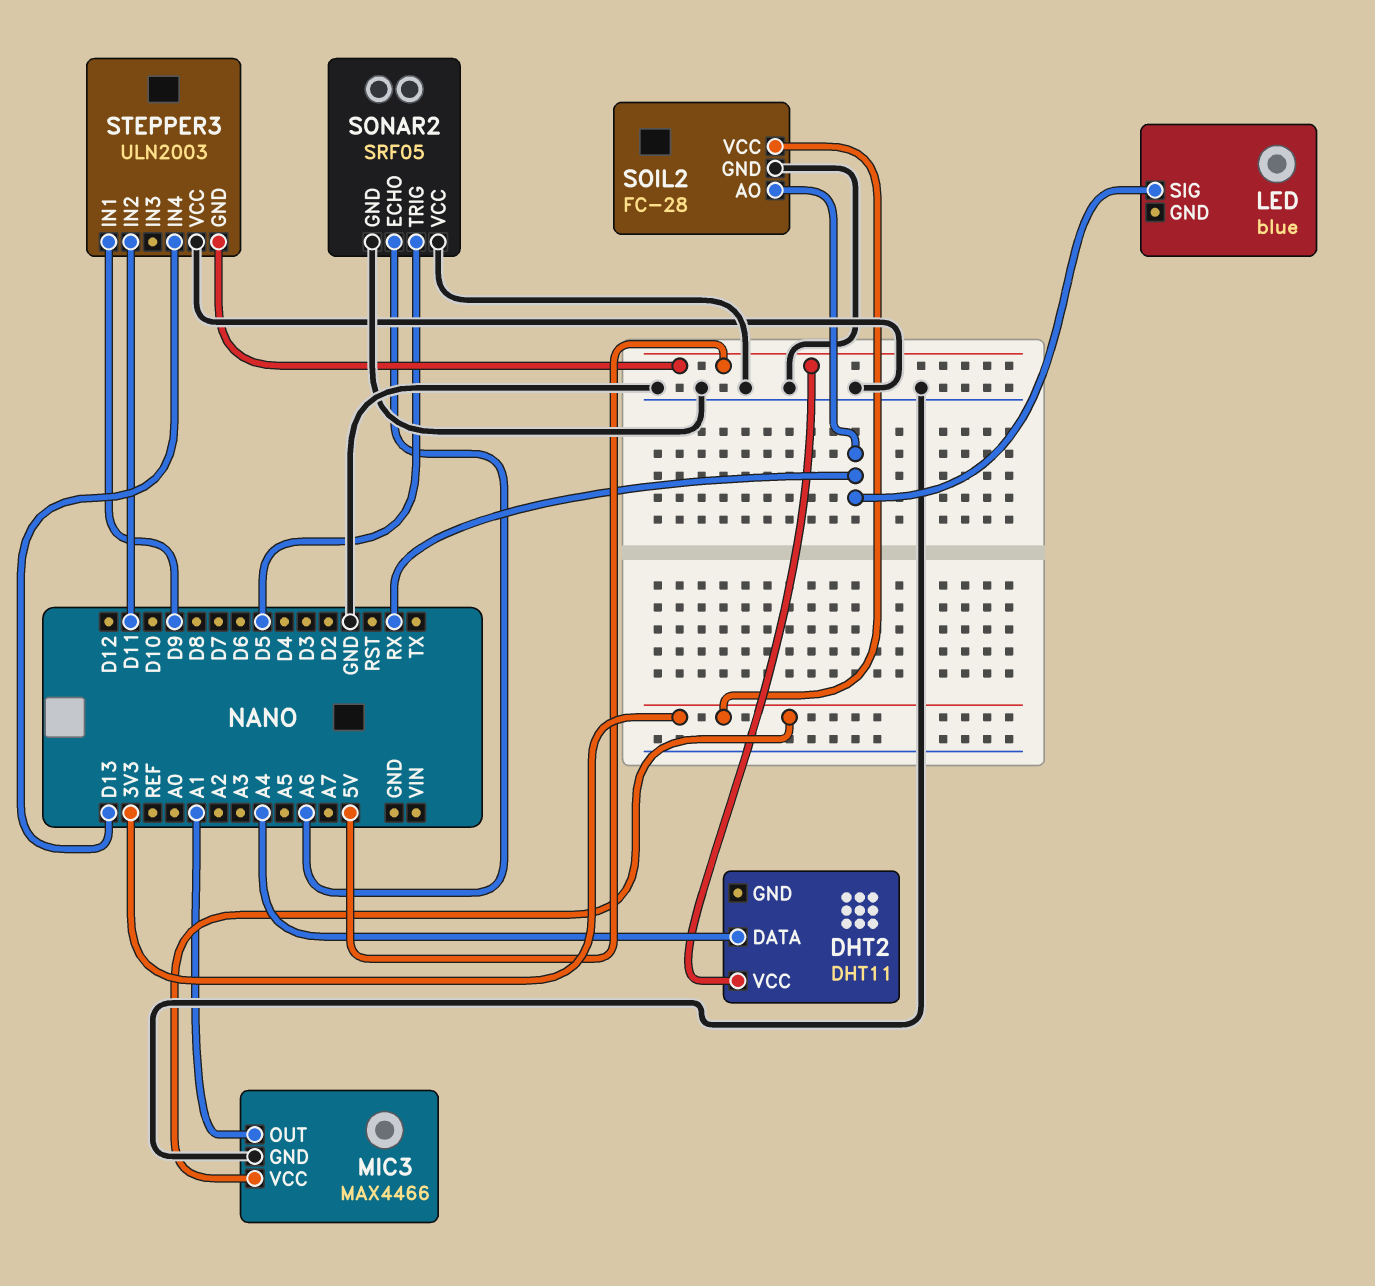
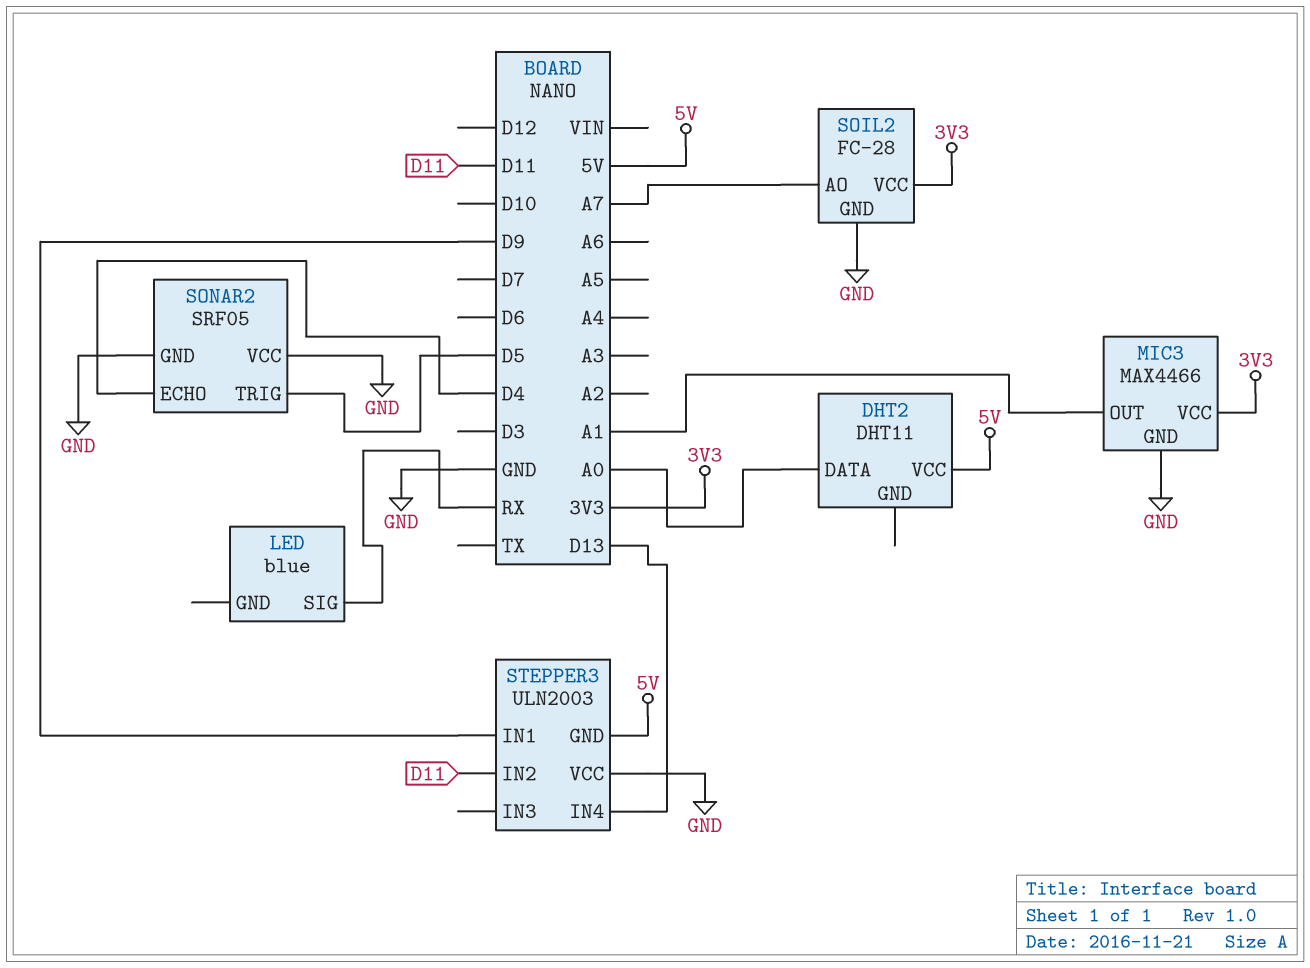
DHT2 pin DATA: A4 -> A0
SOIL2 pin AO: RX -> A7
SONAR2 pin ECHO: A6 -> D4

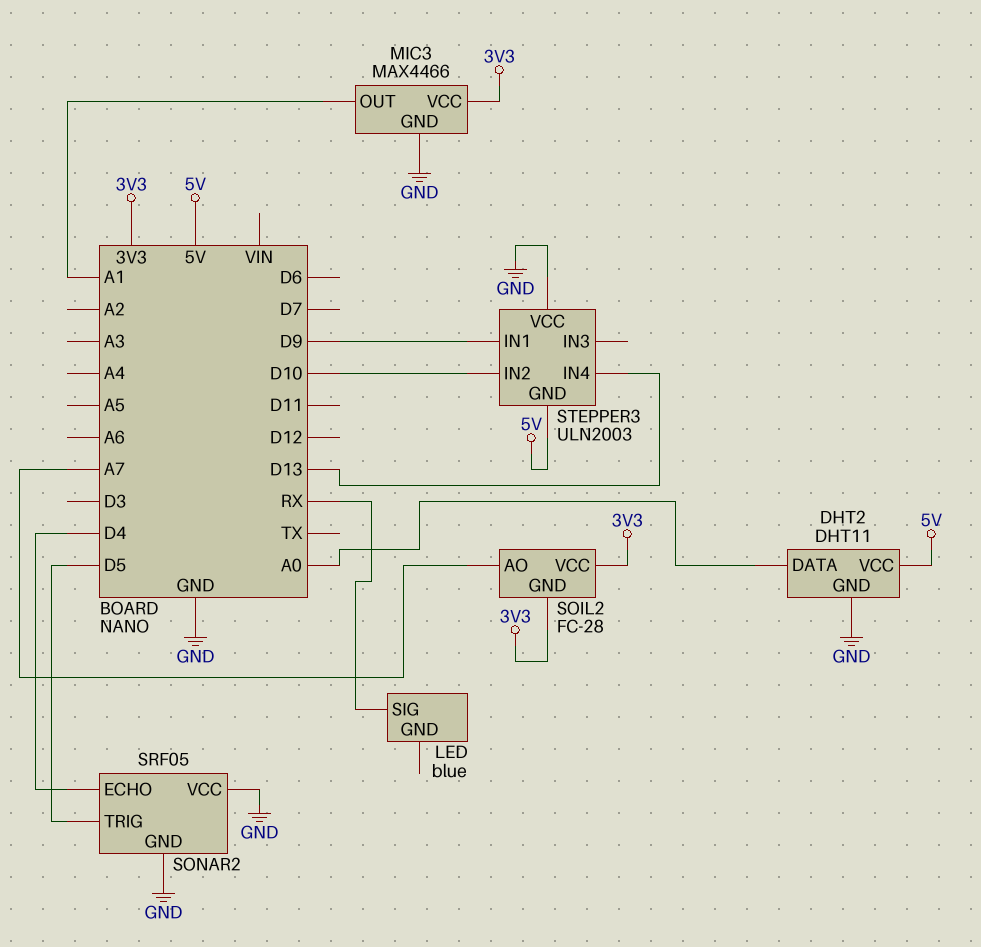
DHT2 pin GND: none -> GND
SOIL2 pin GND: GND -> 3V3
STEPPER3 pin IN2: D11 -> D10

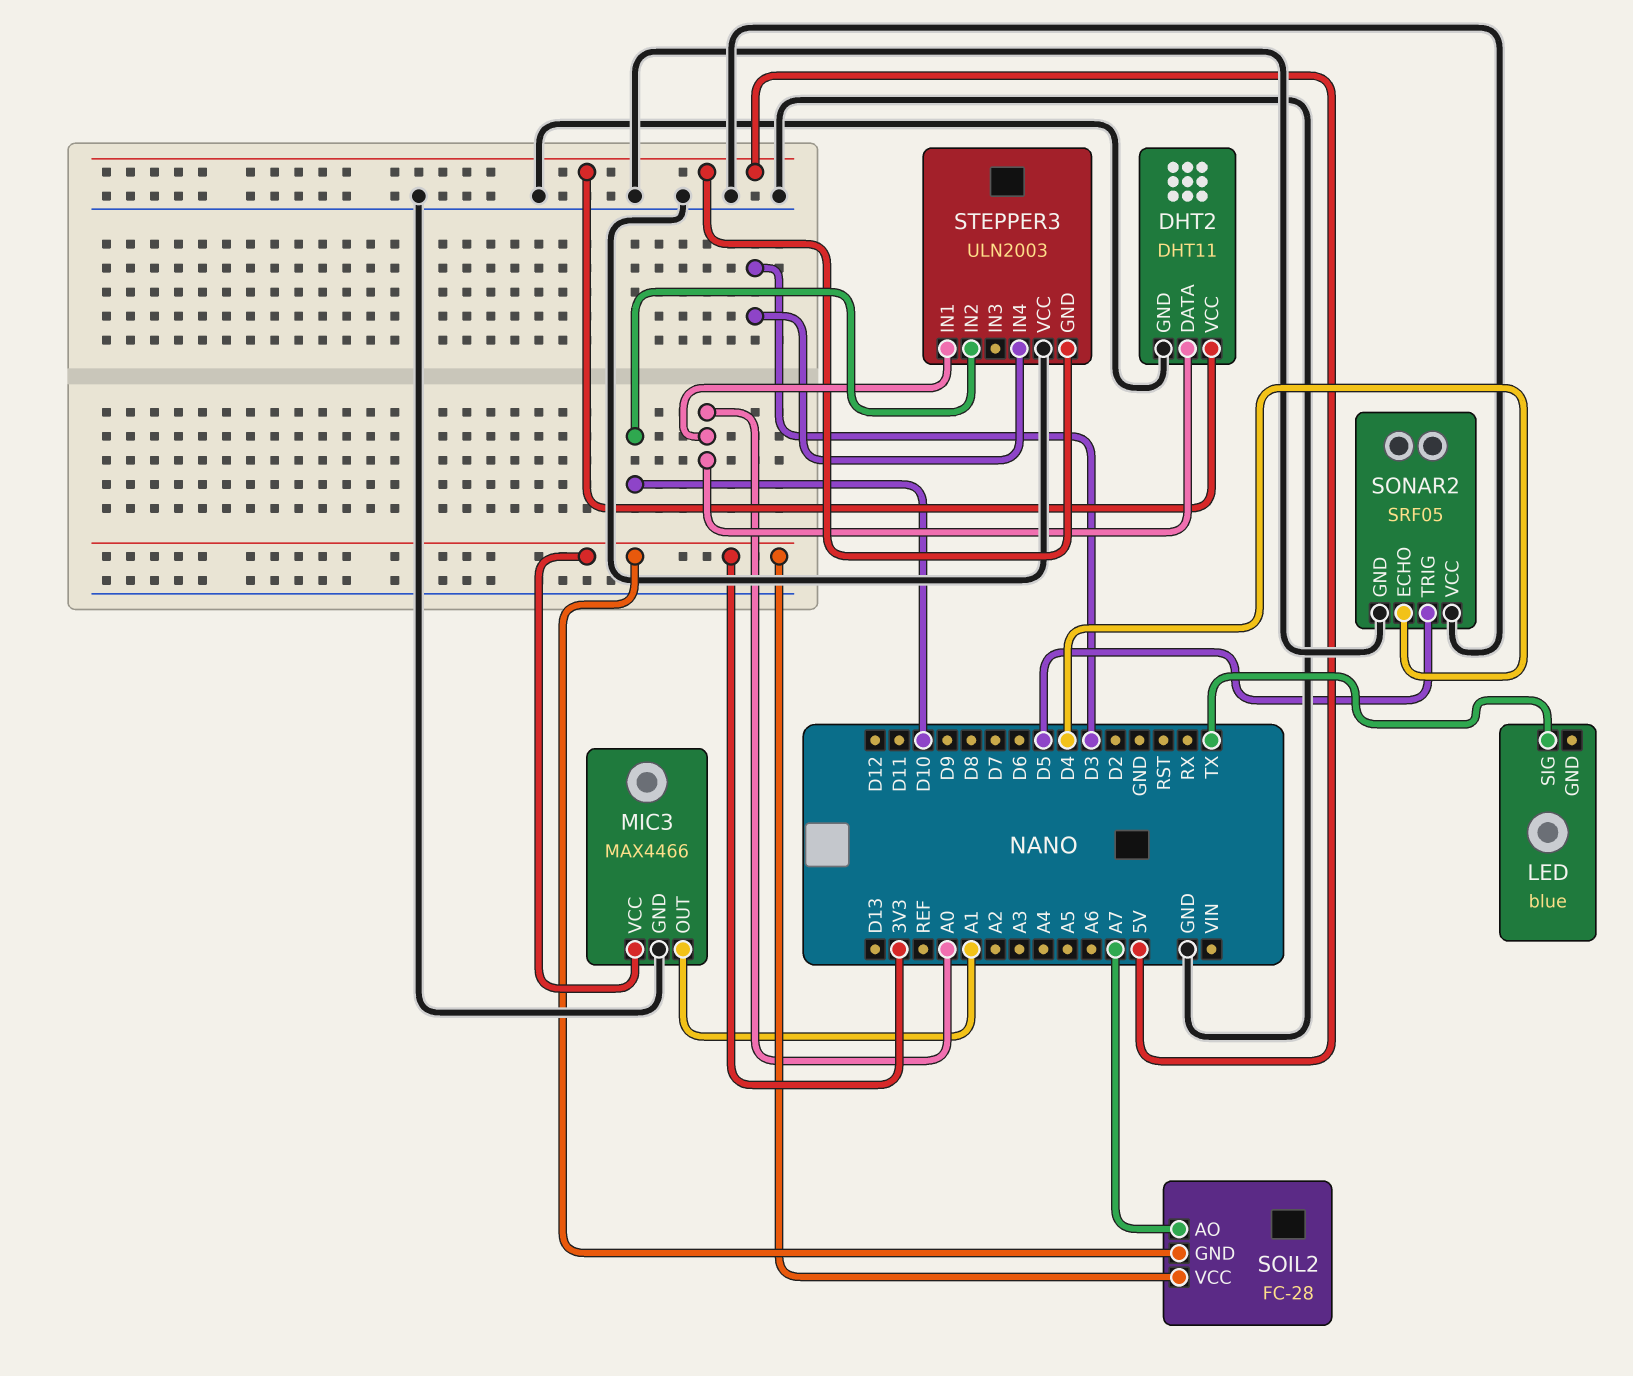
LED pin SIG: RX -> TX
STEPPER3 pin IN1: D9 -> A0
STEPPER3 pin IN4: D13 -> D3

